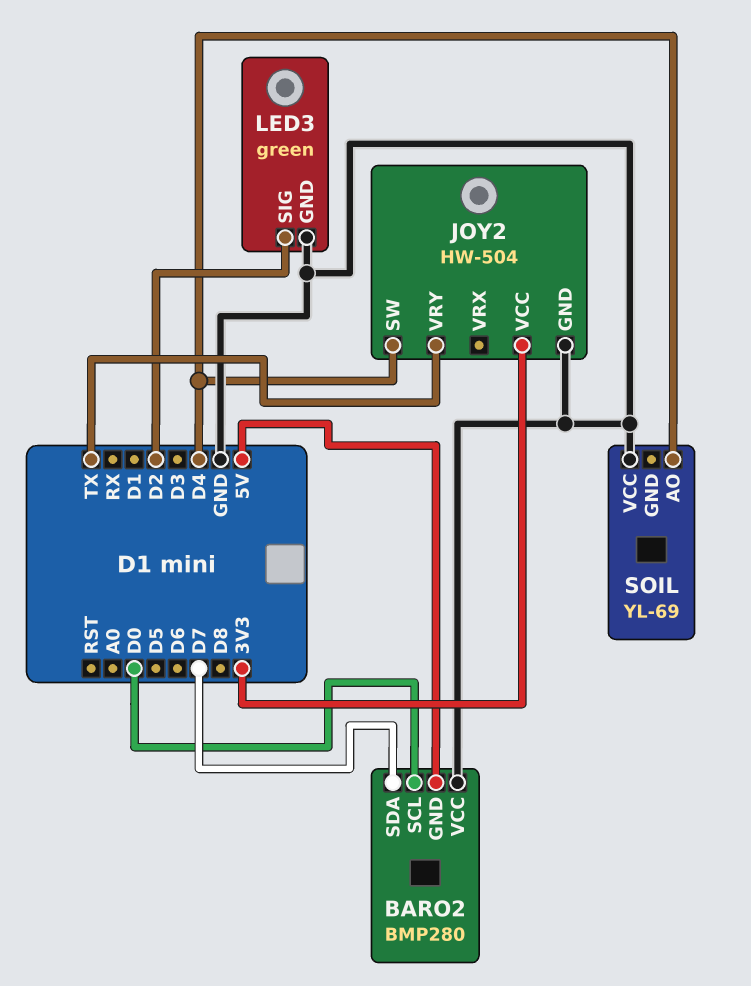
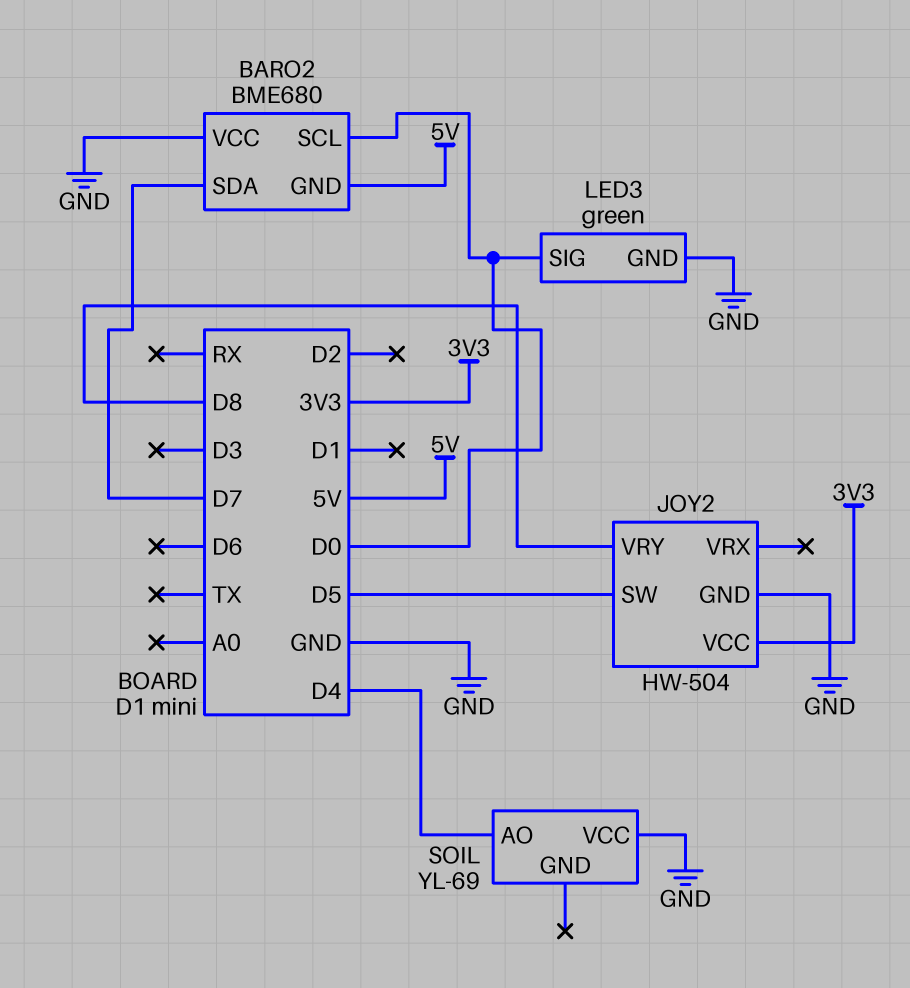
BARO2: BMP280 -> BME680
JOY2 pin SW: D4 -> D5
JOY2 pin VRY: TX -> D8
LED3 pin SIG: D2 -> D0

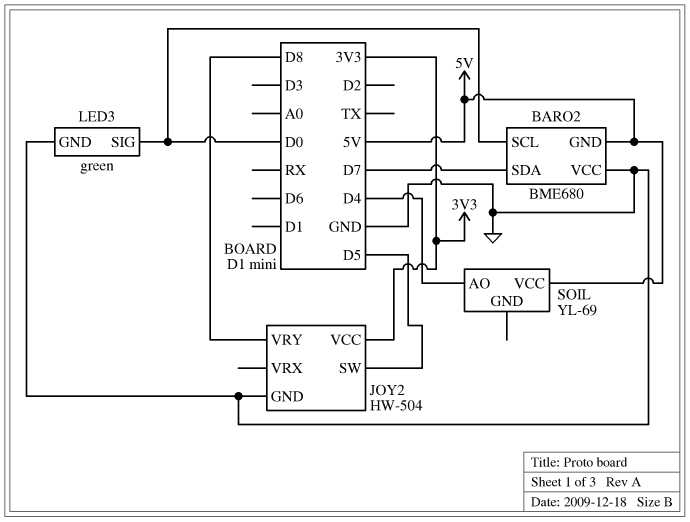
SOIL pin VCC: GND -> 5V

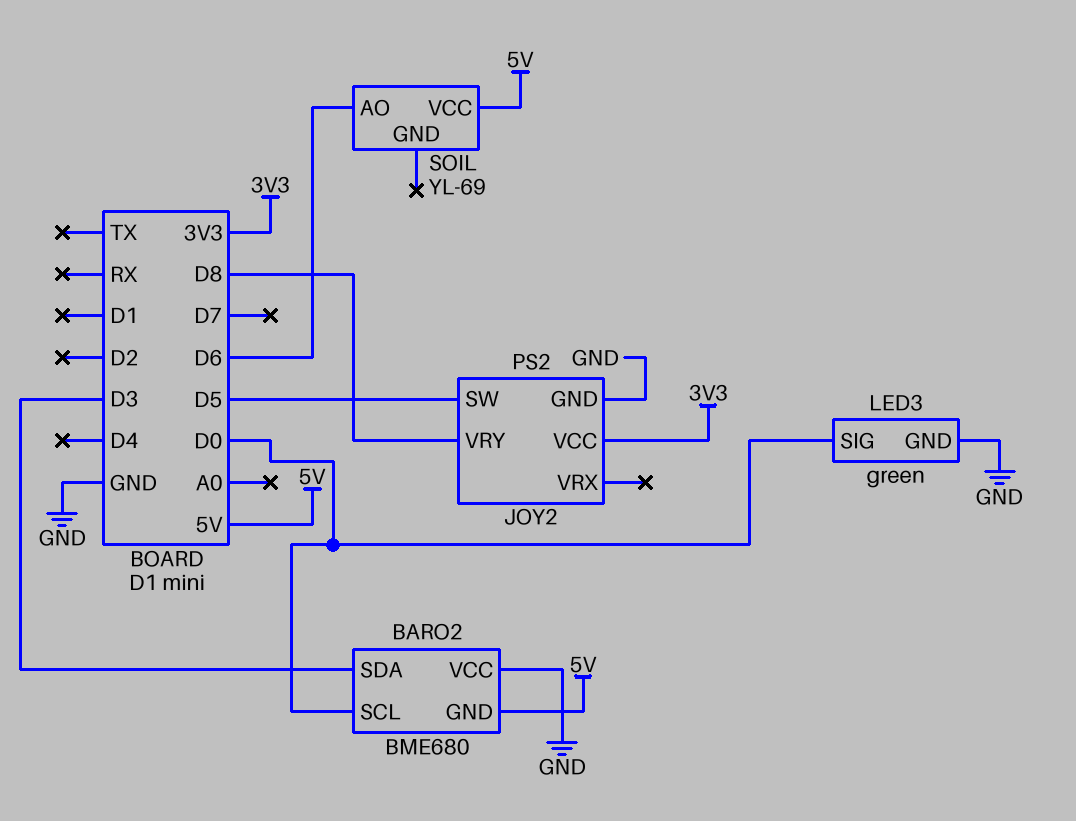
BARO2 pin SDA: D7 -> D3
JOY2: HW-504 -> PS2
SOIL pin AO: D4 -> D6

